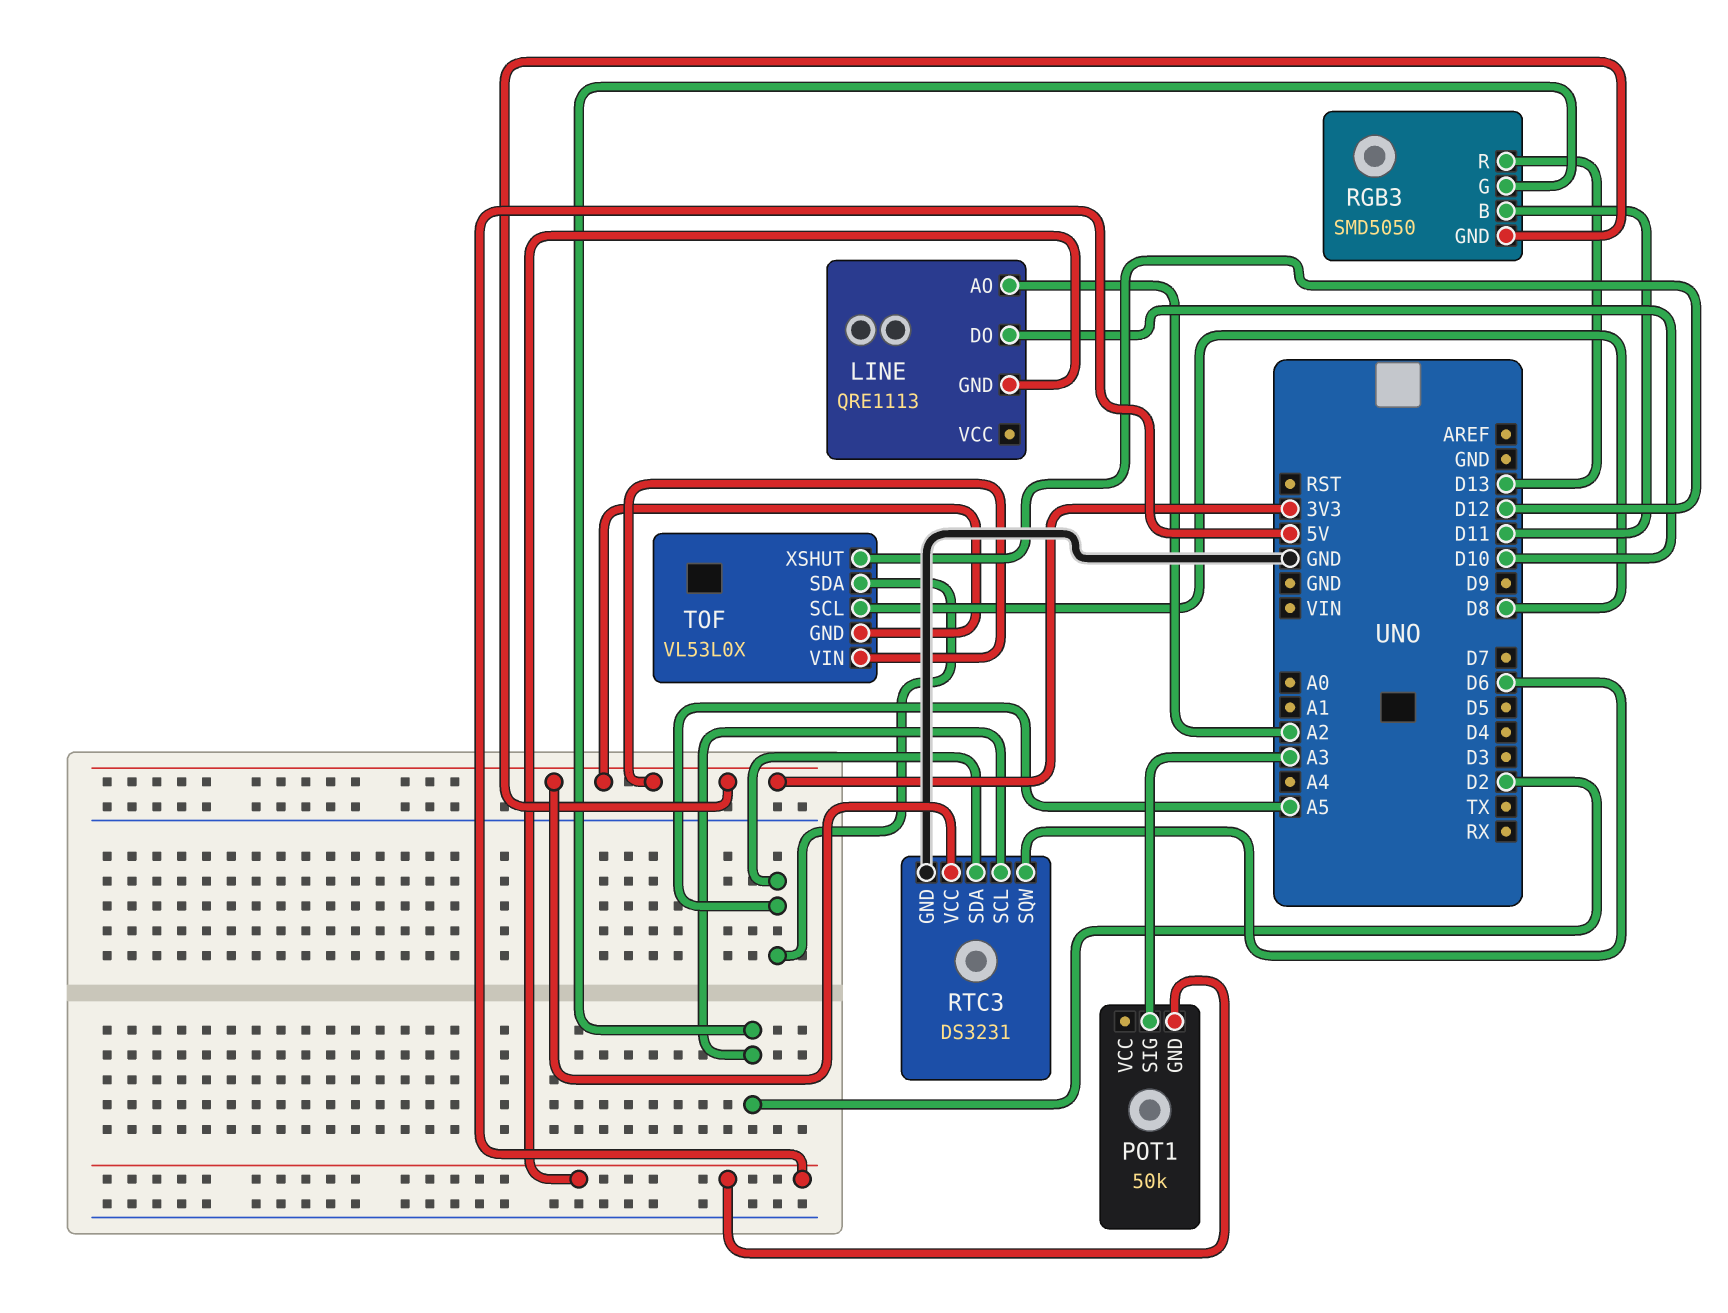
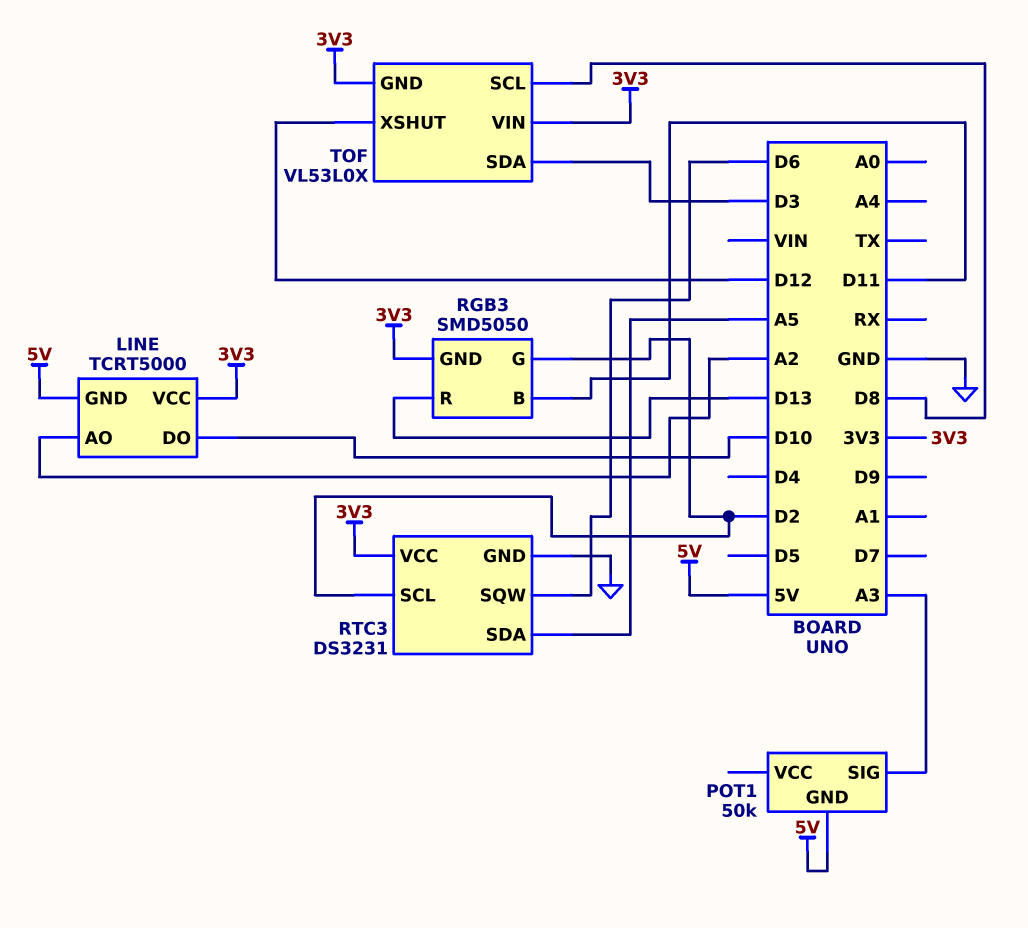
LINE: QRE1113 -> TCRT5000
LINE pin VCC: none -> 3V3
TOF pin SDA: A5 -> D3

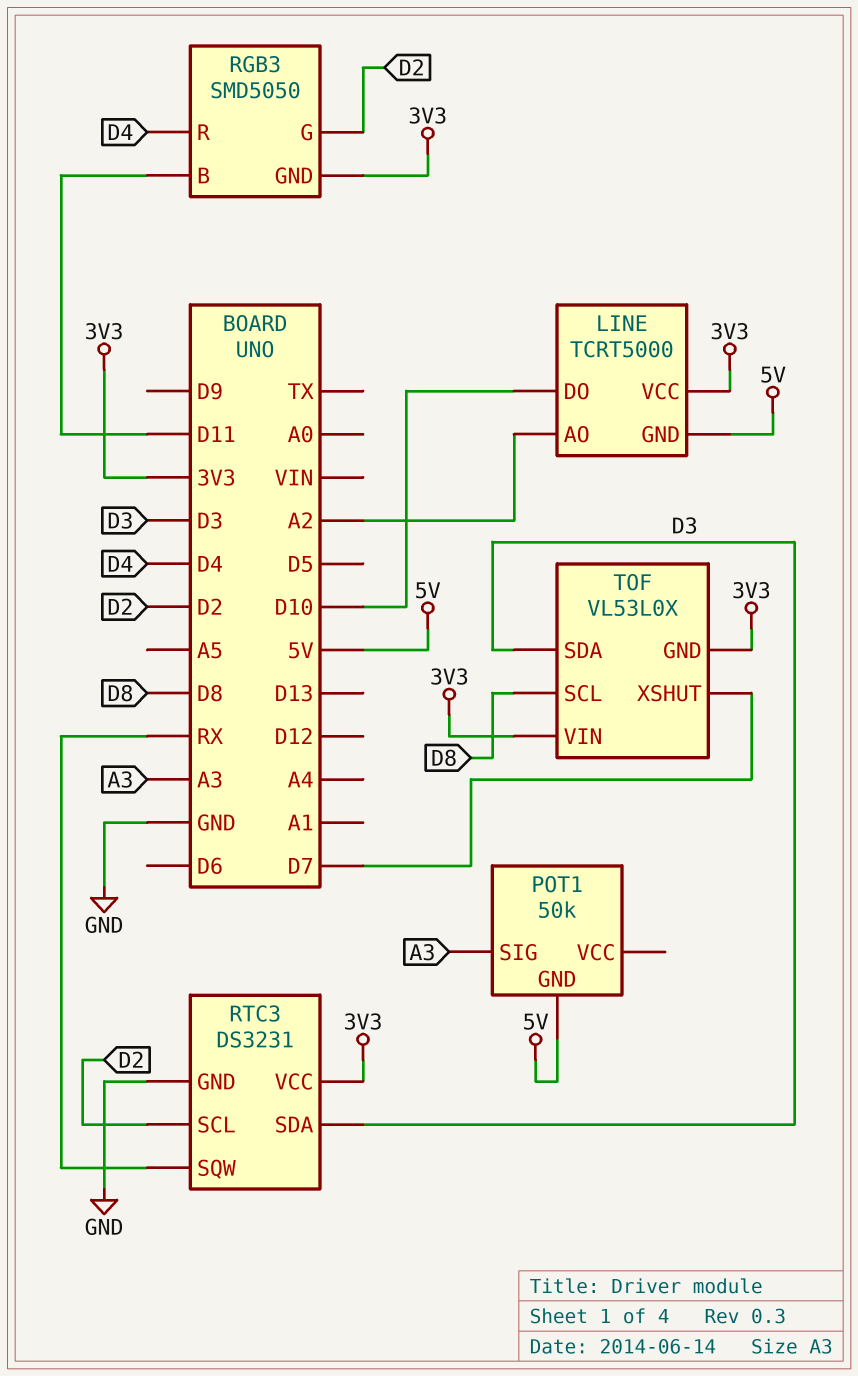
RGB3 pin R: D13 -> D4
RTC3 pin SDA: A5 -> D3
RTC3 pin SQW: D6 -> RX
TOF pin XSHUT: D12 -> D7

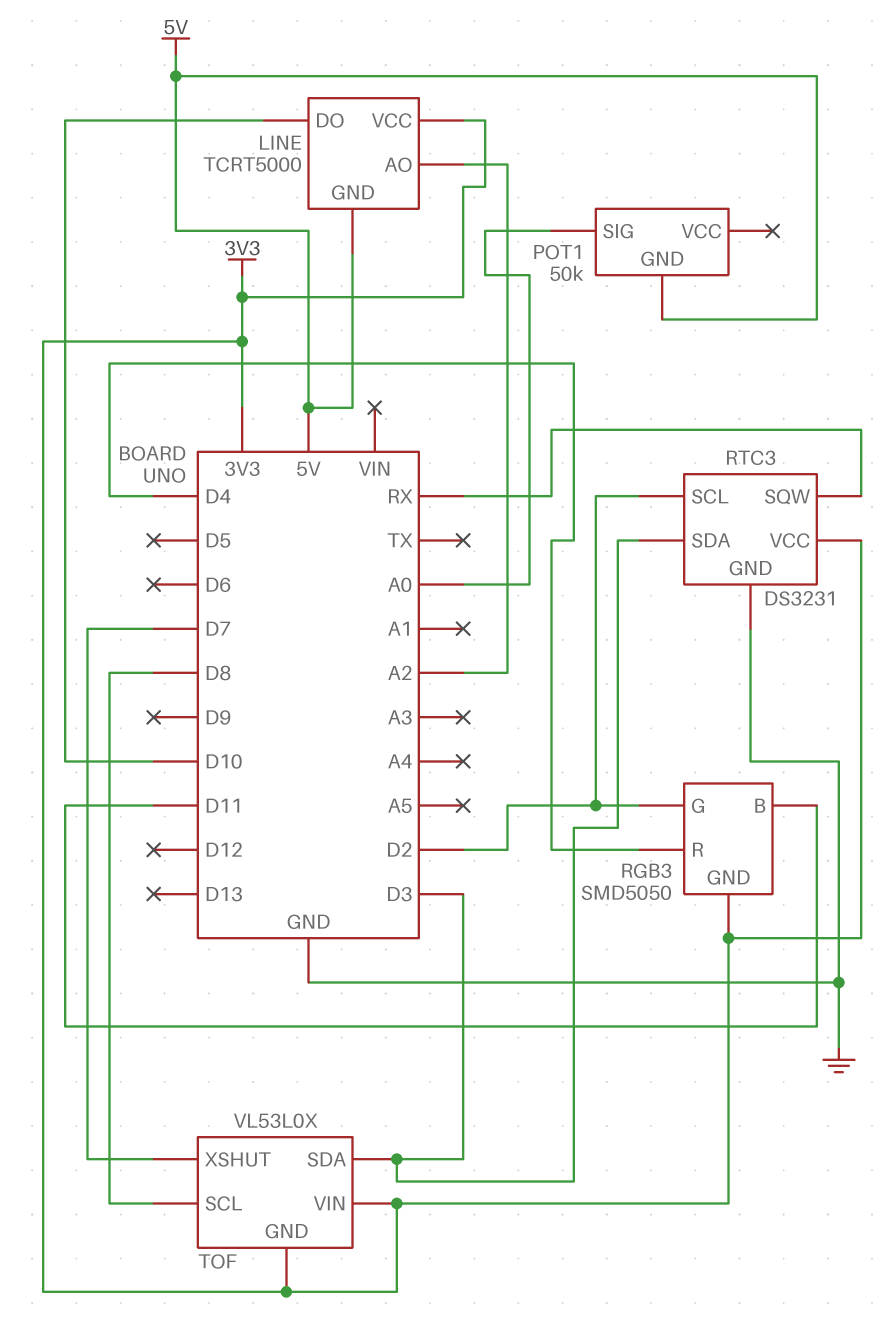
POT1 pin SIG: A3 -> A0

